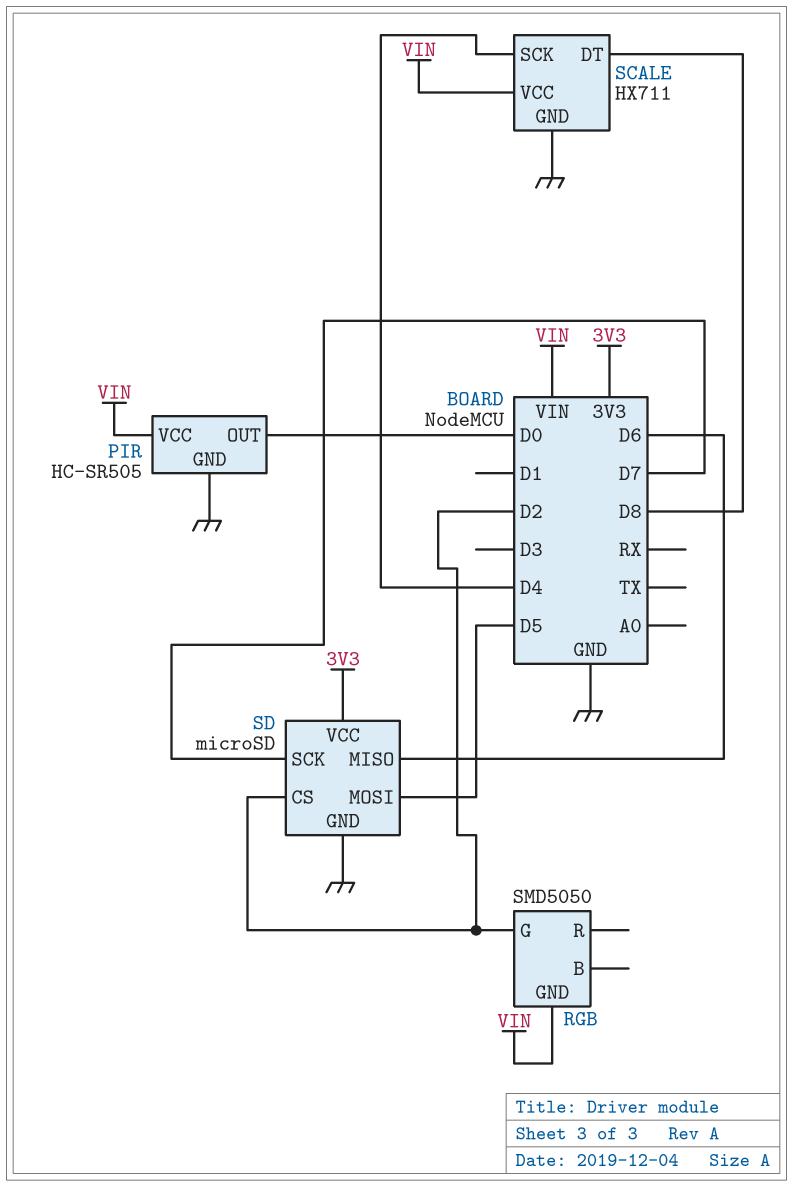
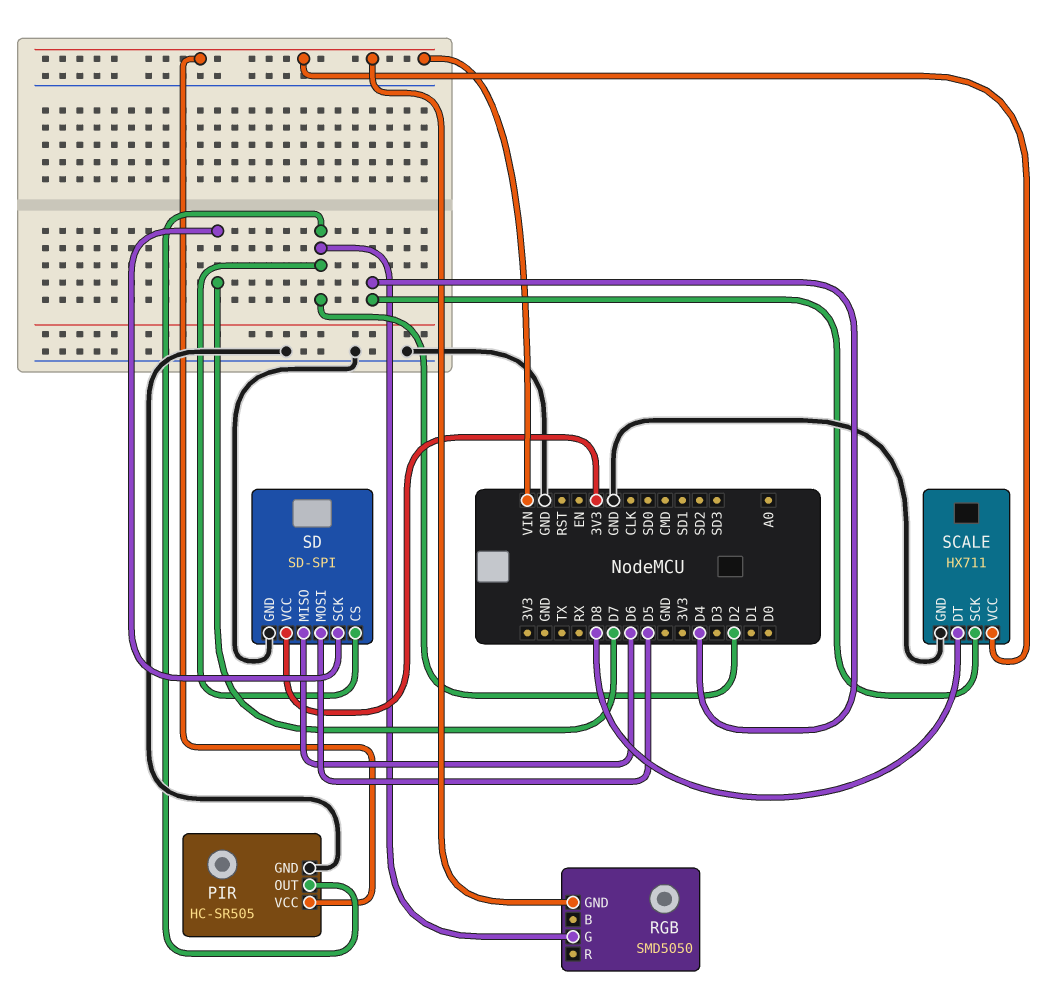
PIR pin OUT: D0 -> D2
SD: microSD -> SD-SPI

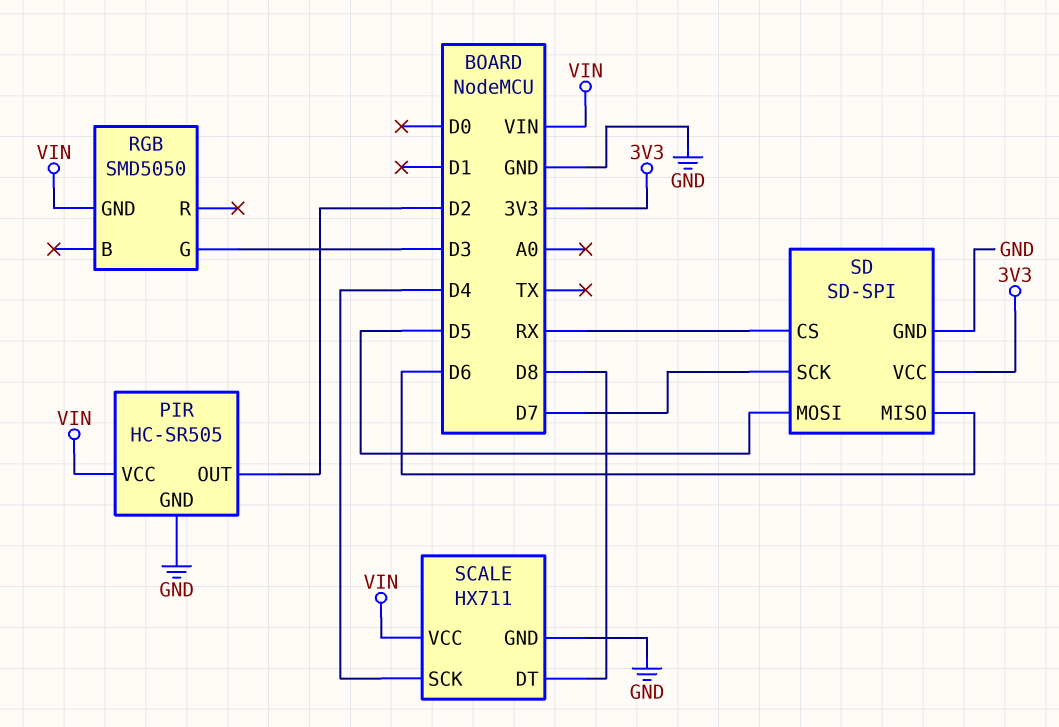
RGB pin G: D2 -> D3
SD pin CS: D2 -> RX

